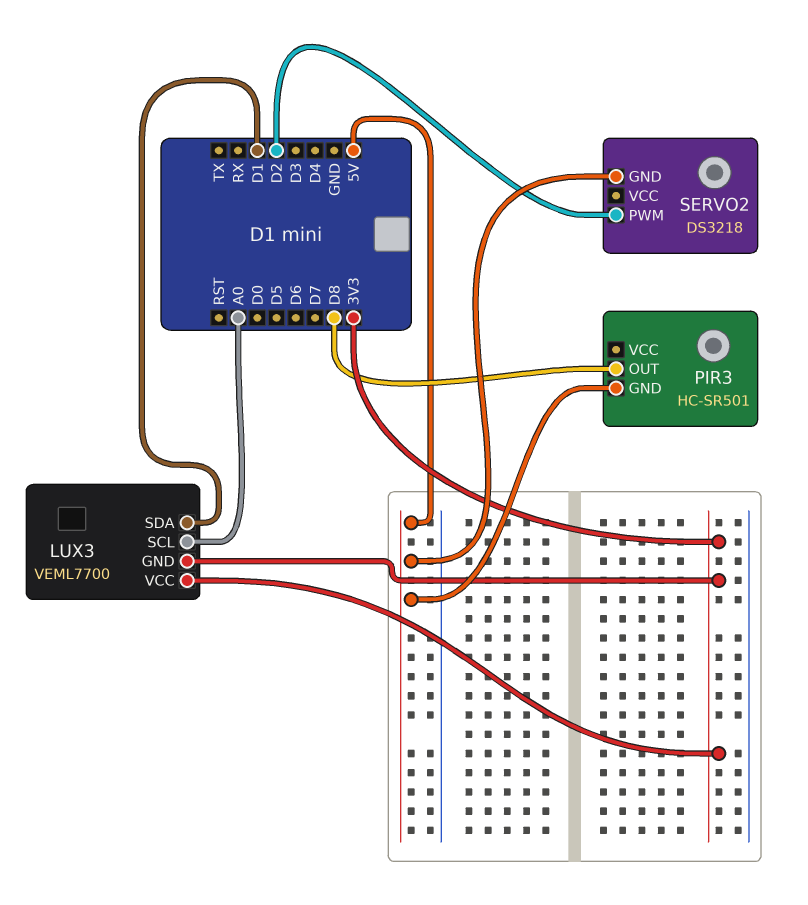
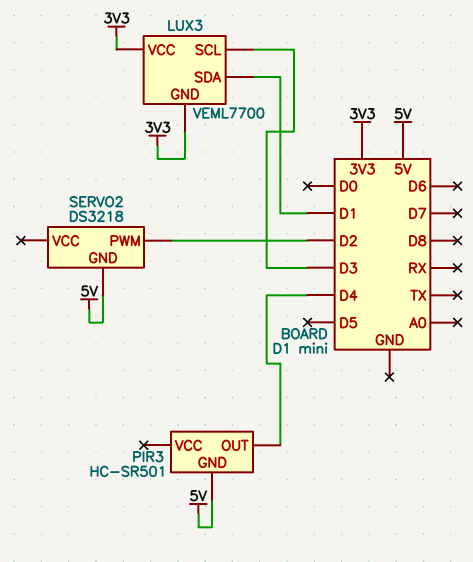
LUX3 pin SCL: A0 -> D3
PIR3 pin OUT: D8 -> D4

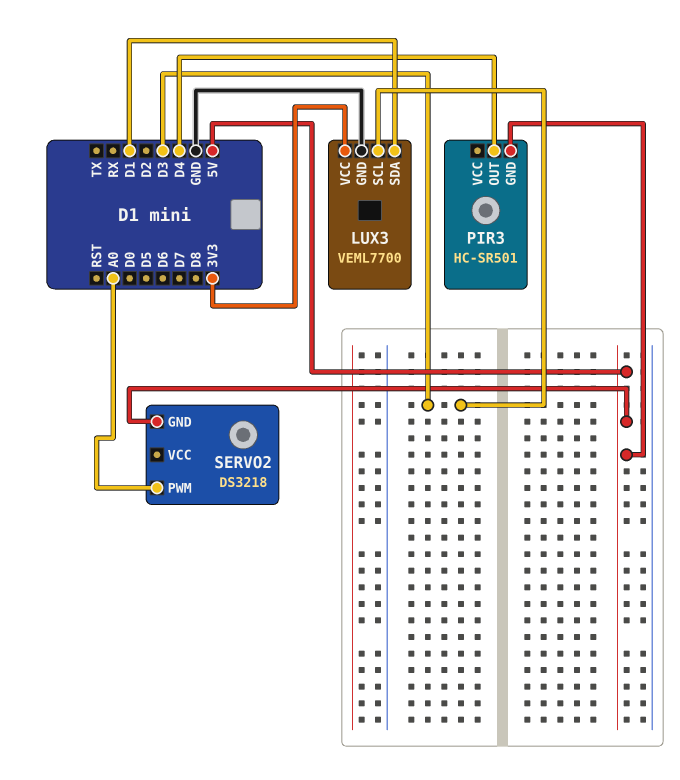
LUX3 pin GND: 3V3 -> GND
SERVO2 pin PWM: D2 -> A0

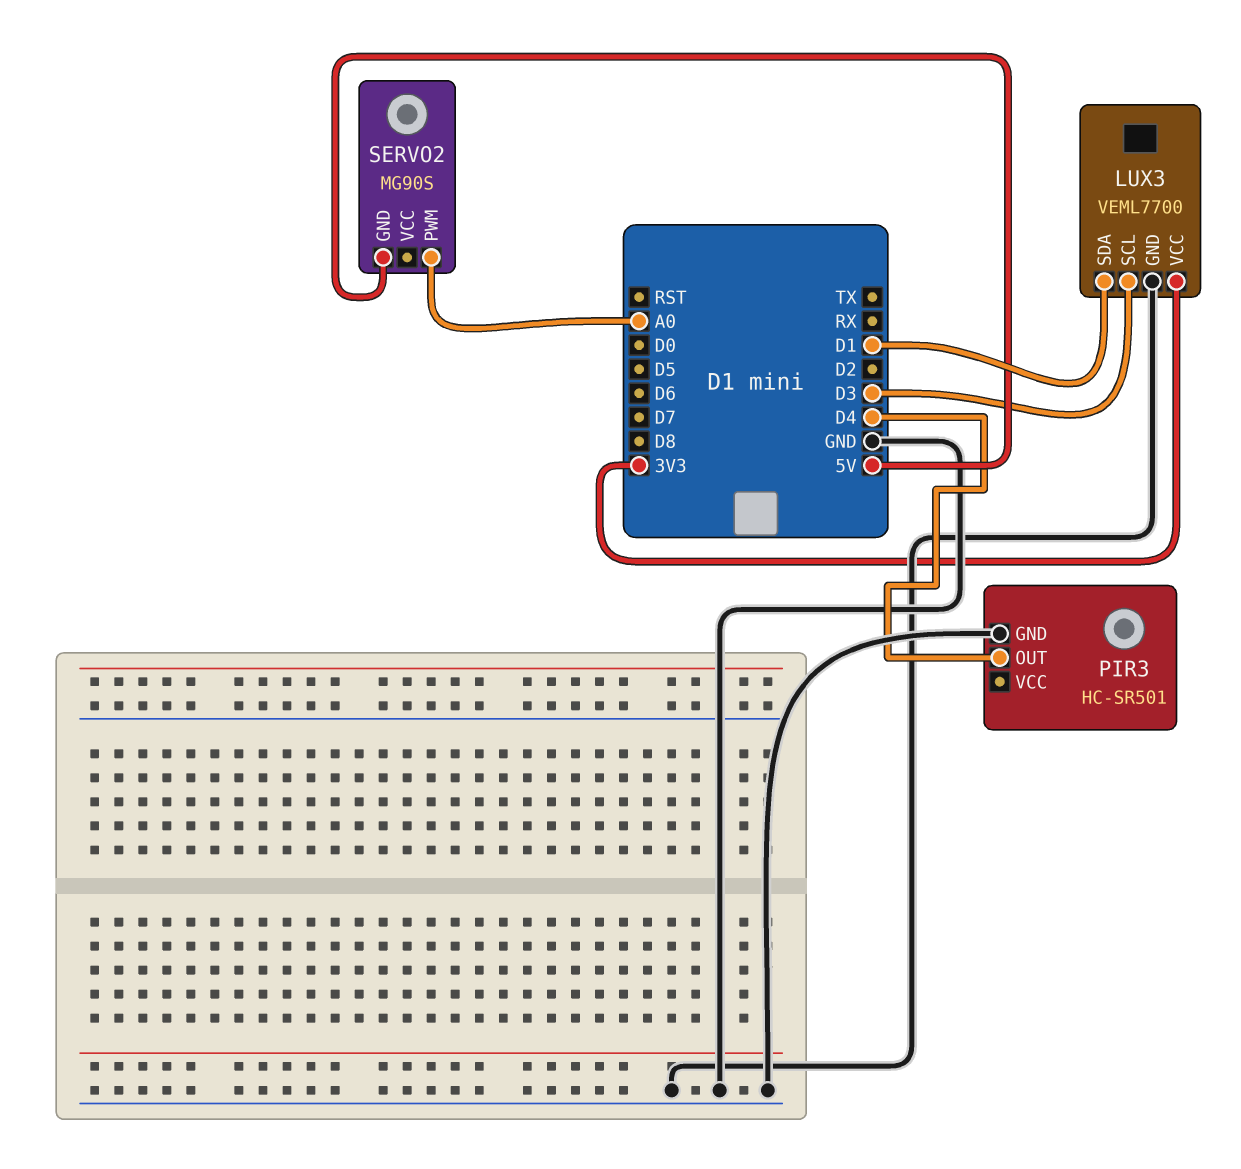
PIR3 pin GND: 5V -> GND
SERVO2: DS3218 -> MG90S

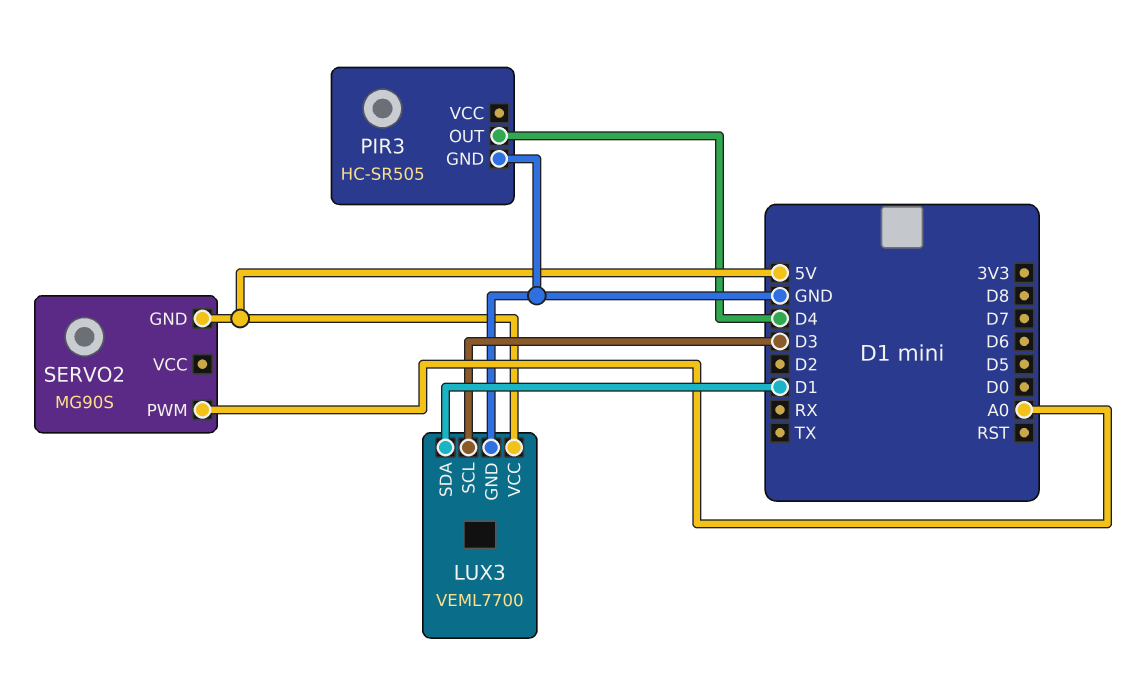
LUX3 pin VCC: 3V3 -> 5V
PIR3: HC-SR501 -> HC-SR505

